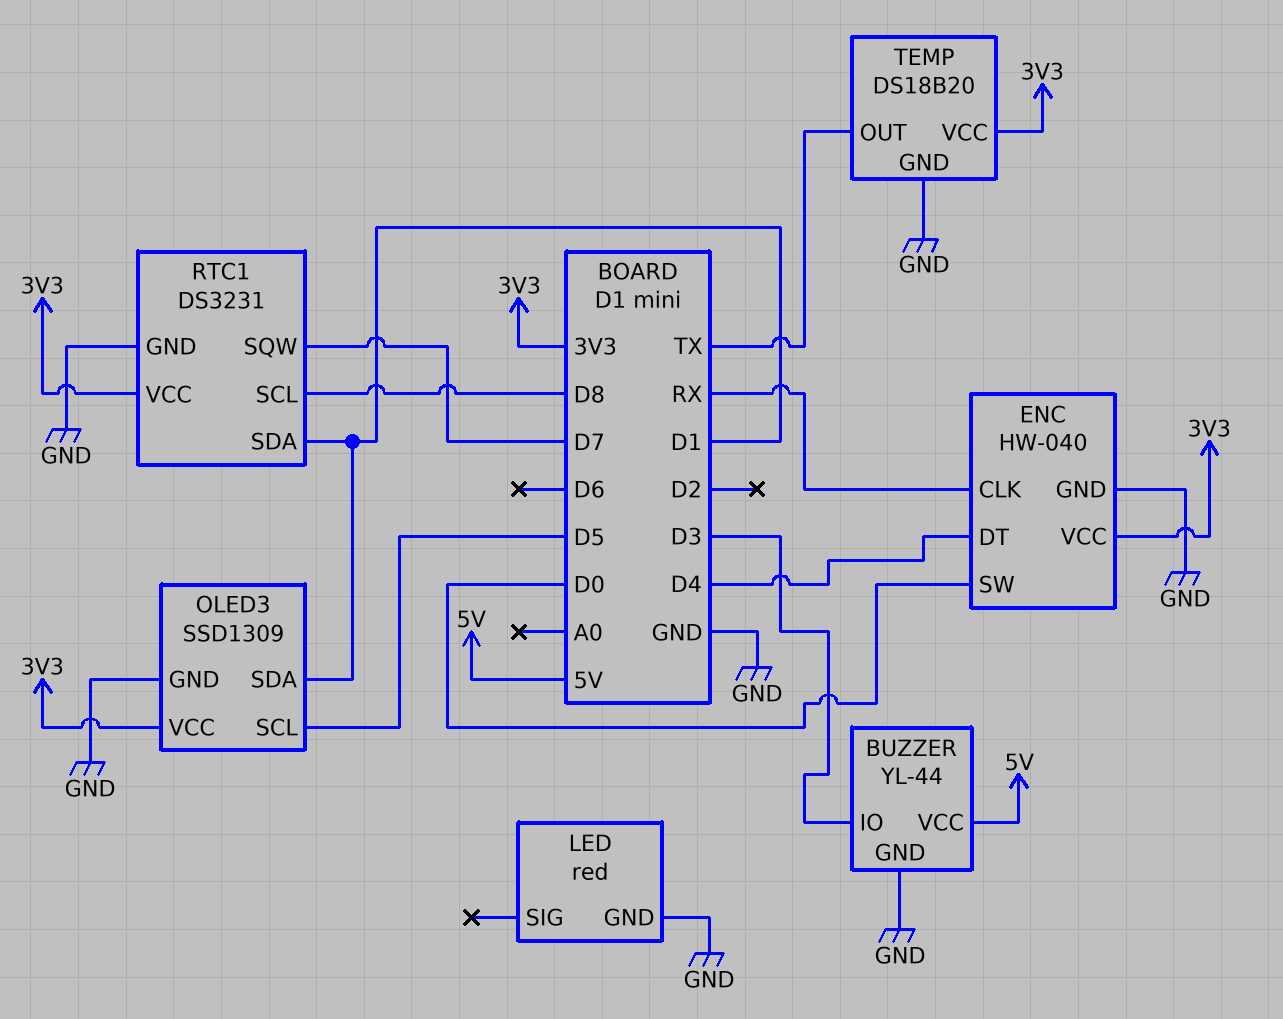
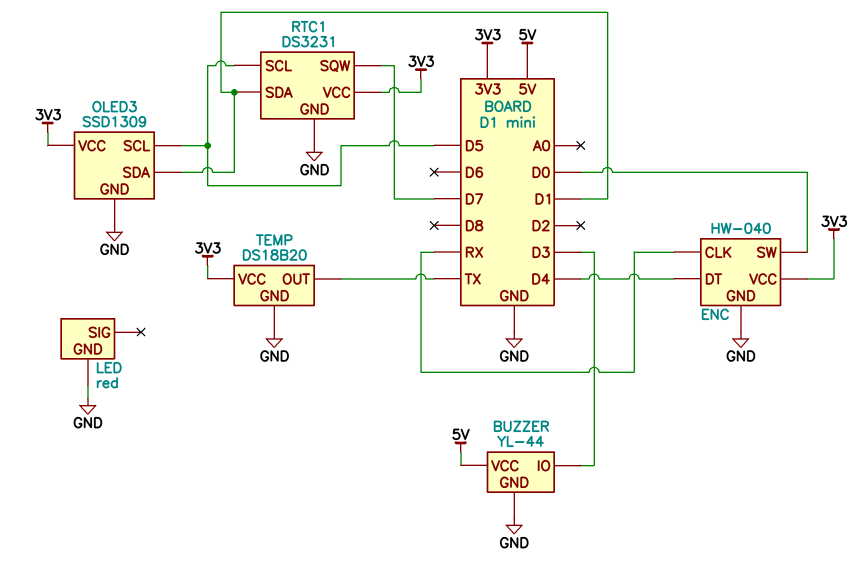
RTC1 pin SCL: D8 -> D5

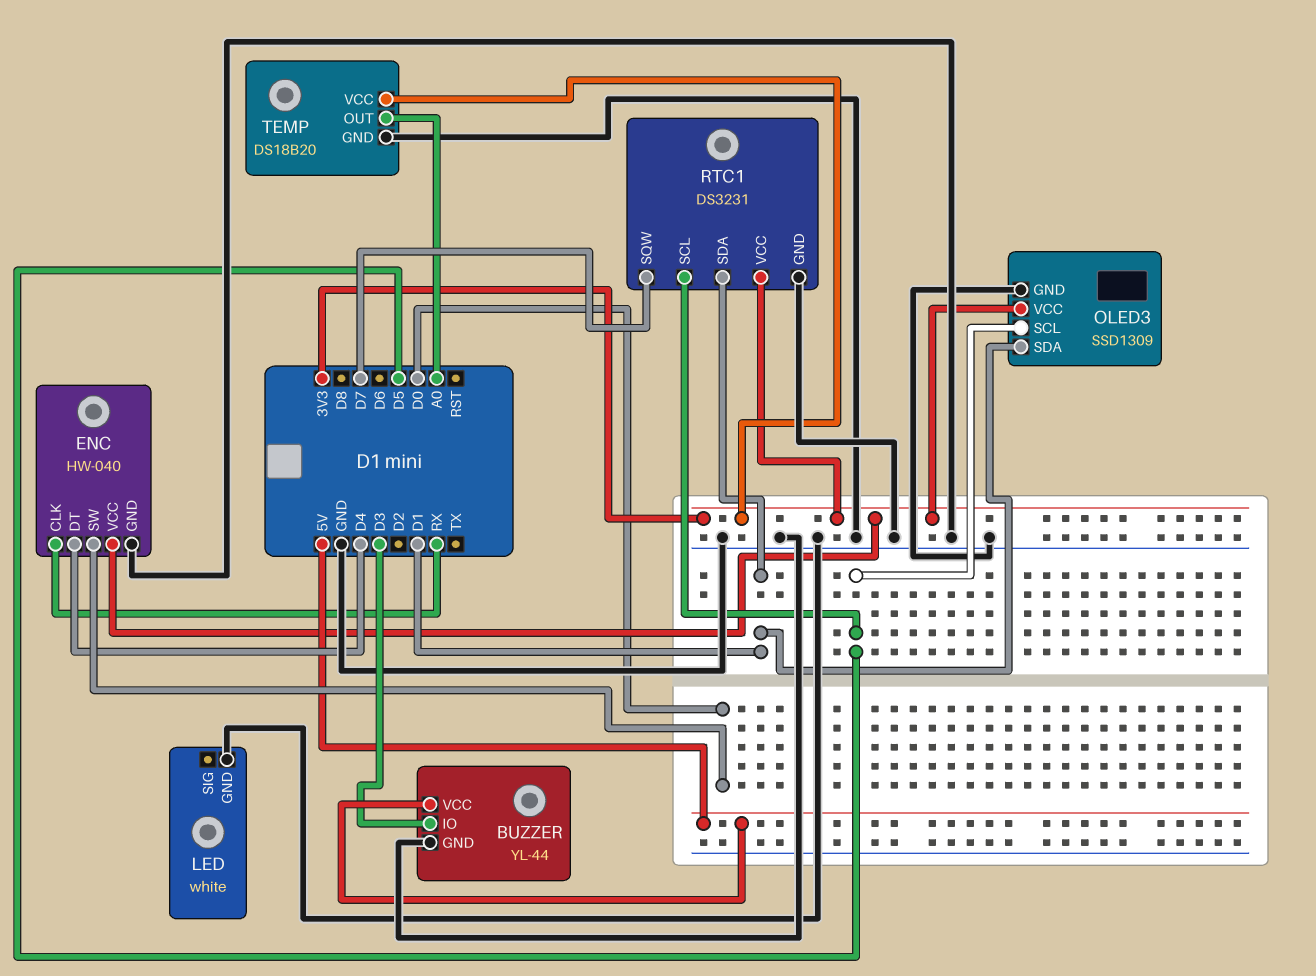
LED: red -> white
TEMP pin OUT: TX -> A0

